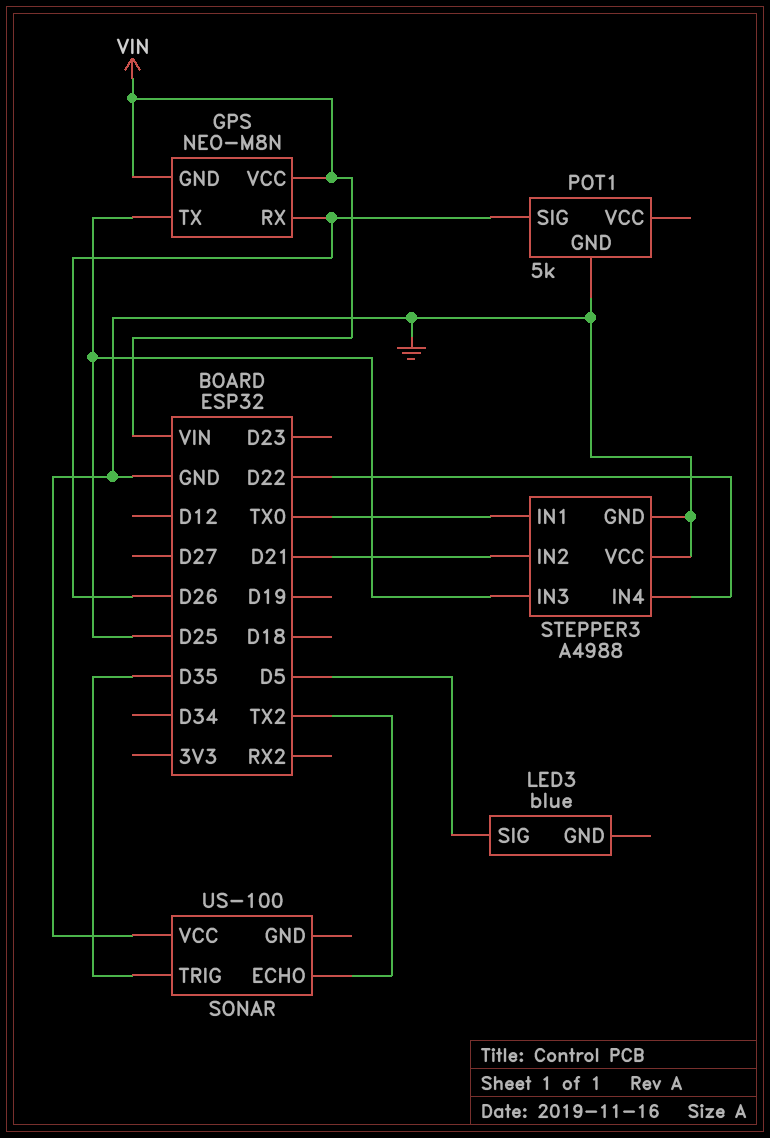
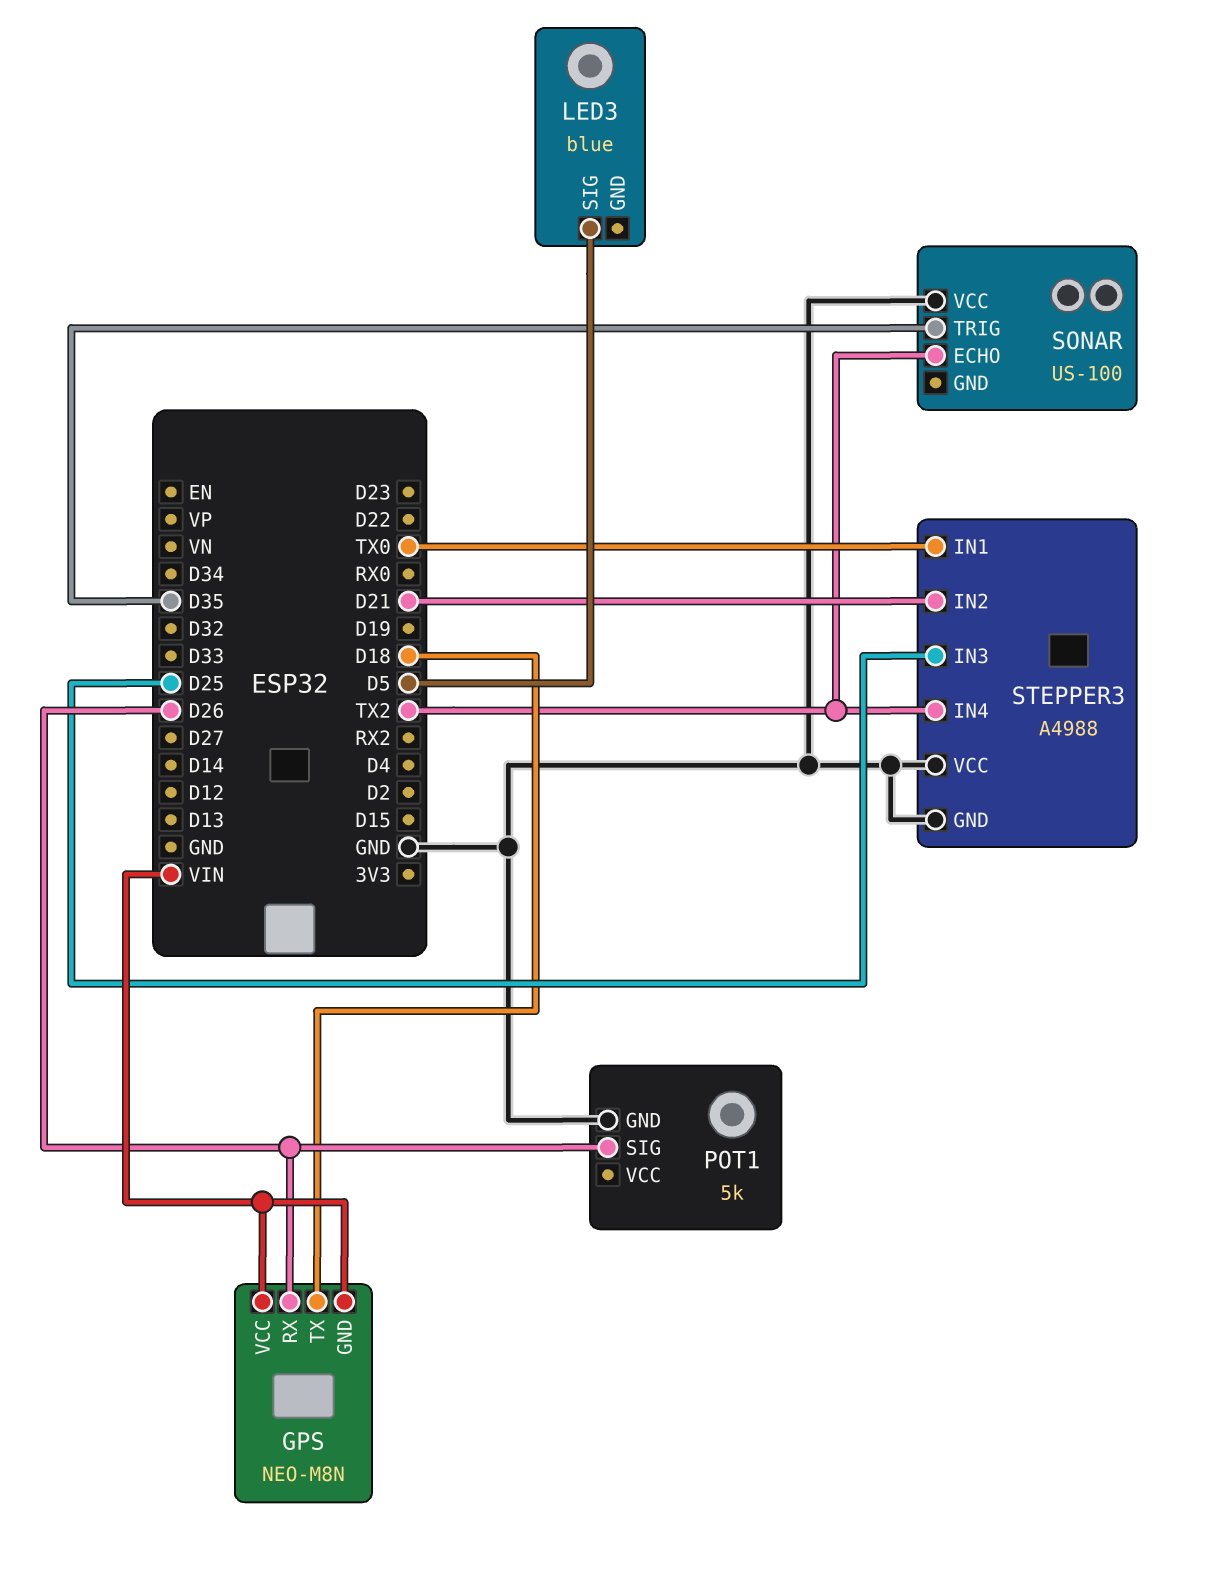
GPS pin TX: D25 -> D18
STEPPER3 pin IN4: D22 -> TX2

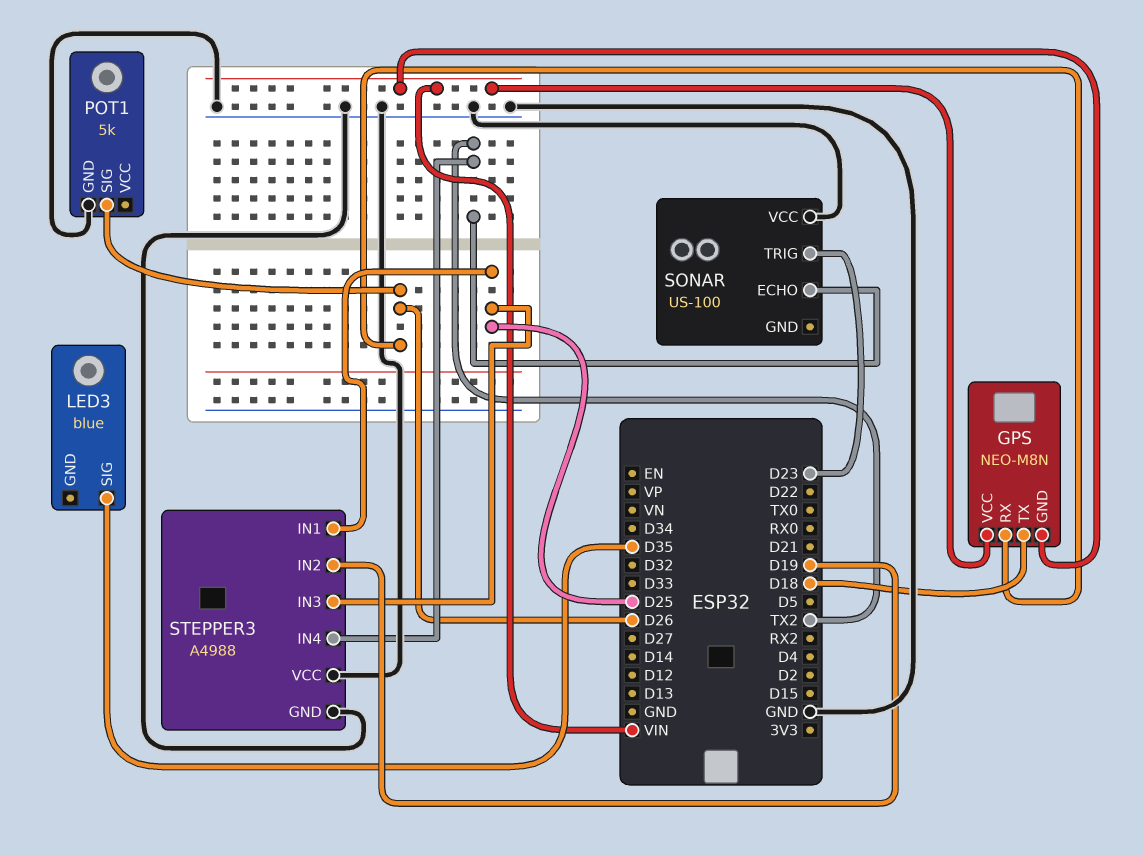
LED3 pin SIG: D5 -> D35
SONAR pin TRIG: D35 -> D23
STEPPER3 pin IN1: TX0 -> D25
STEPPER3 pin IN2: D21 -> D19

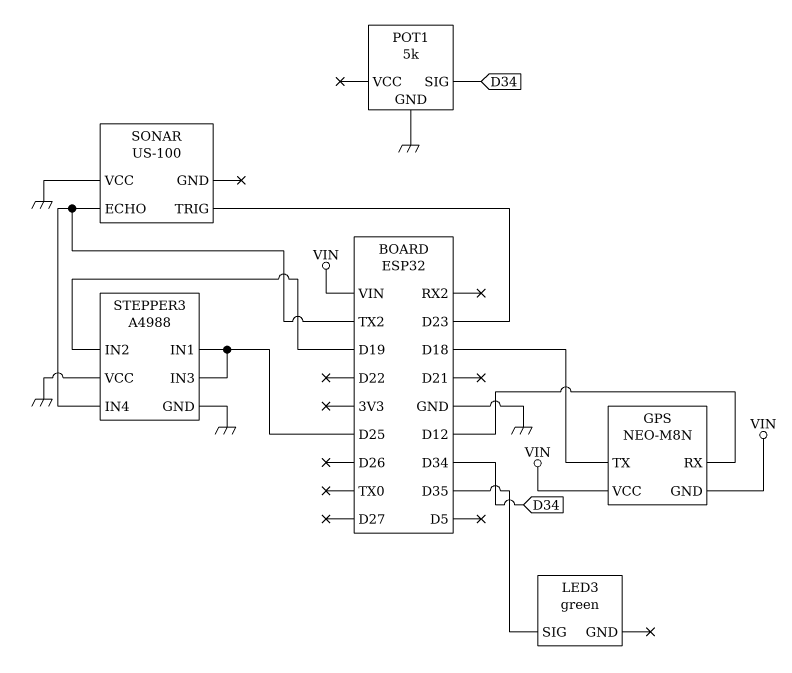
GPS pin RX: D26 -> D12
LED3: blue -> green
POT1 pin SIG: D26 -> D34

